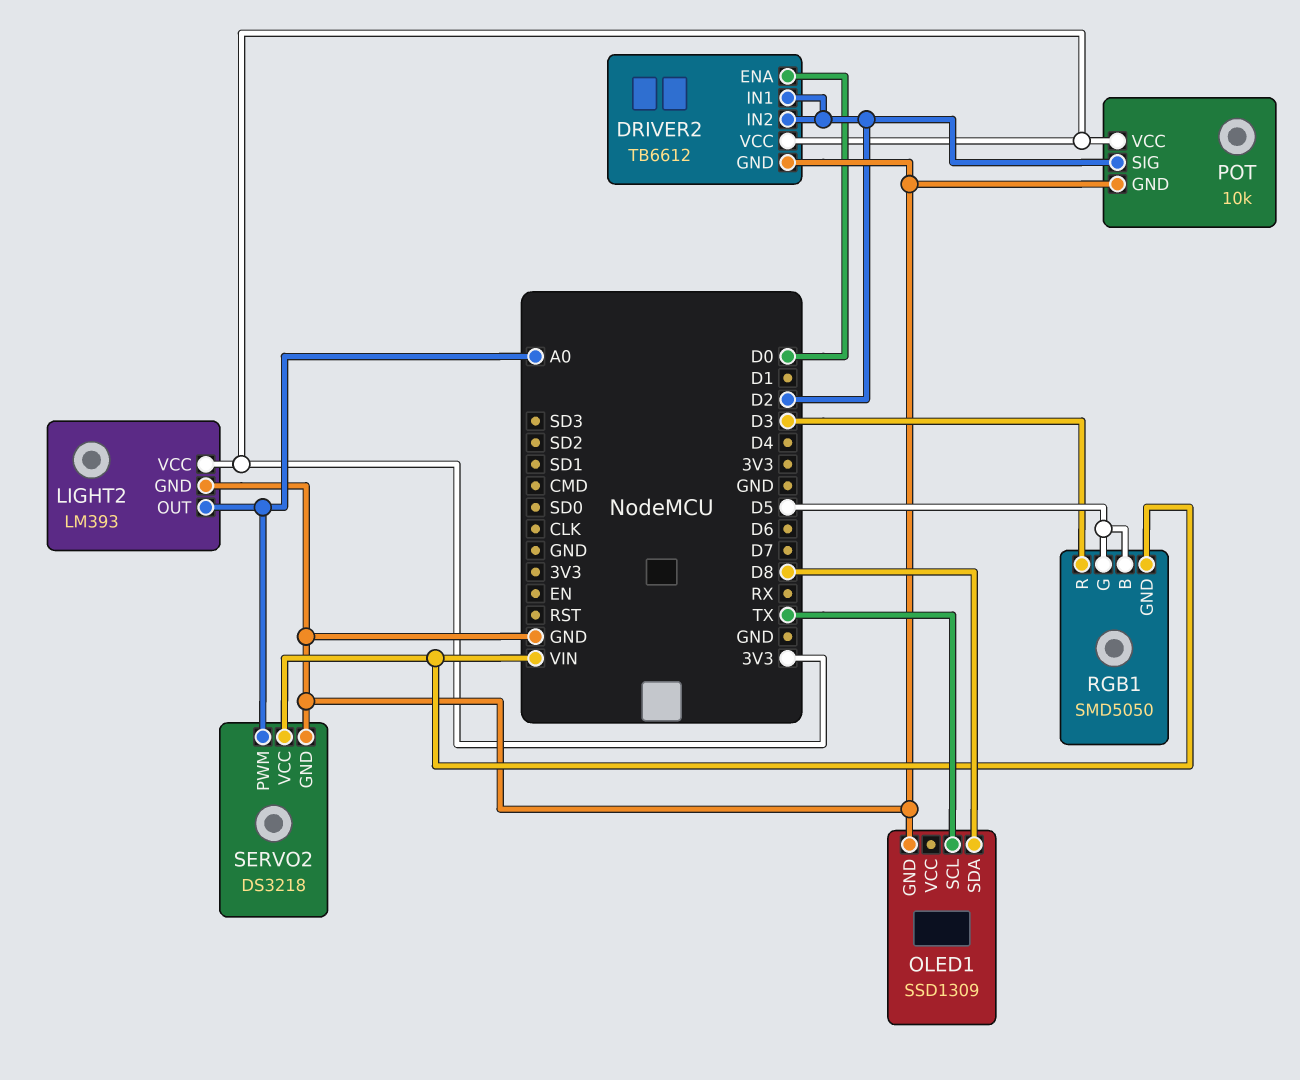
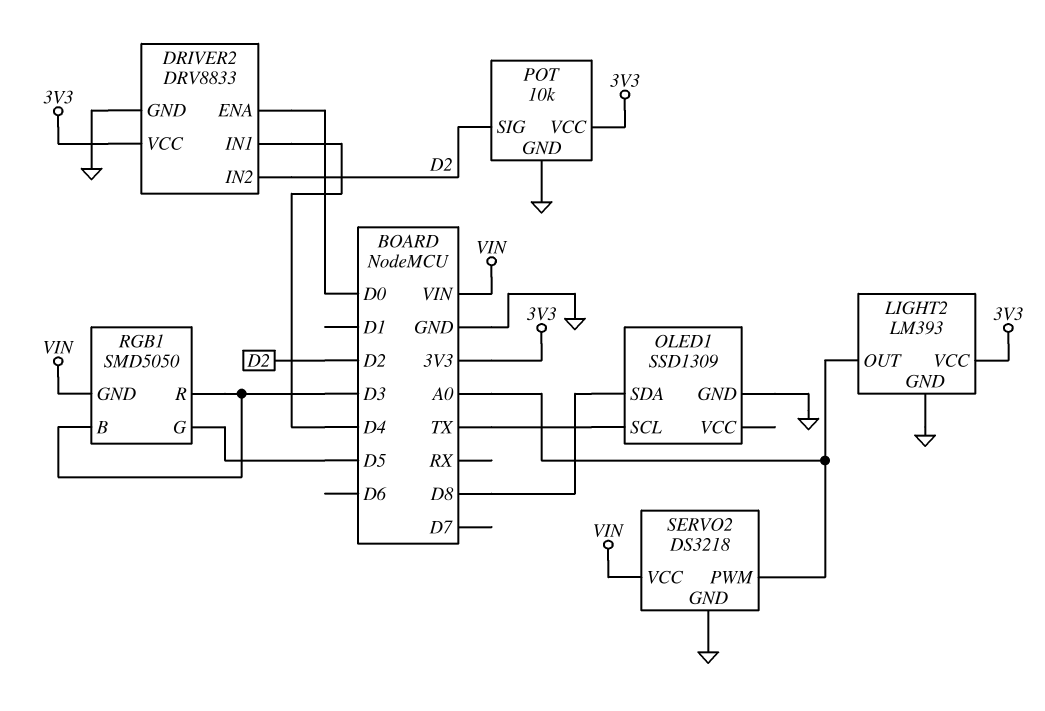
DRIVER2: TB6612 -> DRV8833
DRIVER2 pin IN1: D2 -> D4
RGB1 pin B: D5 -> D3

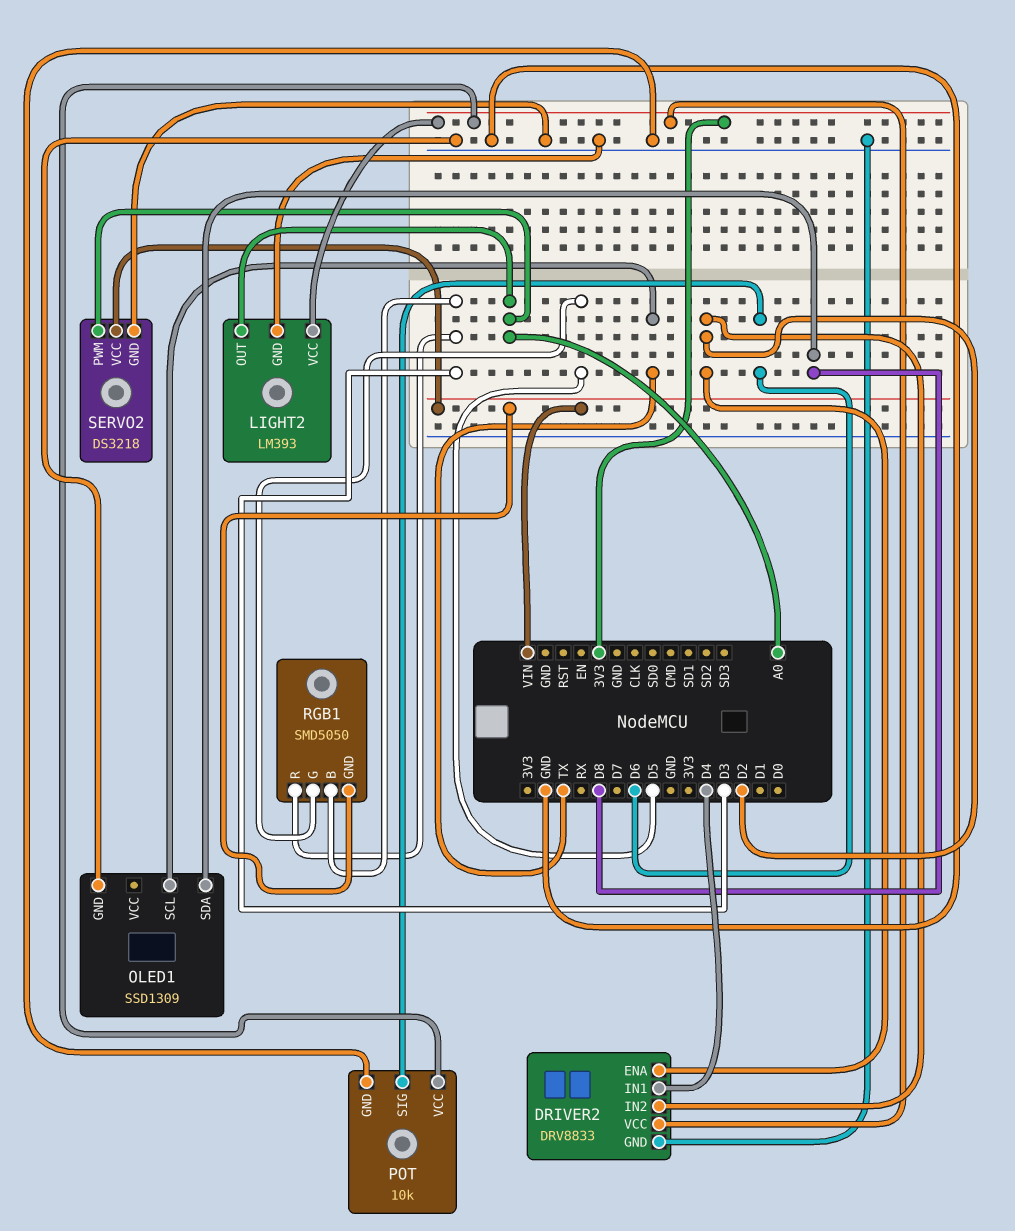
DRIVER2 pin ENA: D0 -> D2
POT pin SIG: D2 -> D6

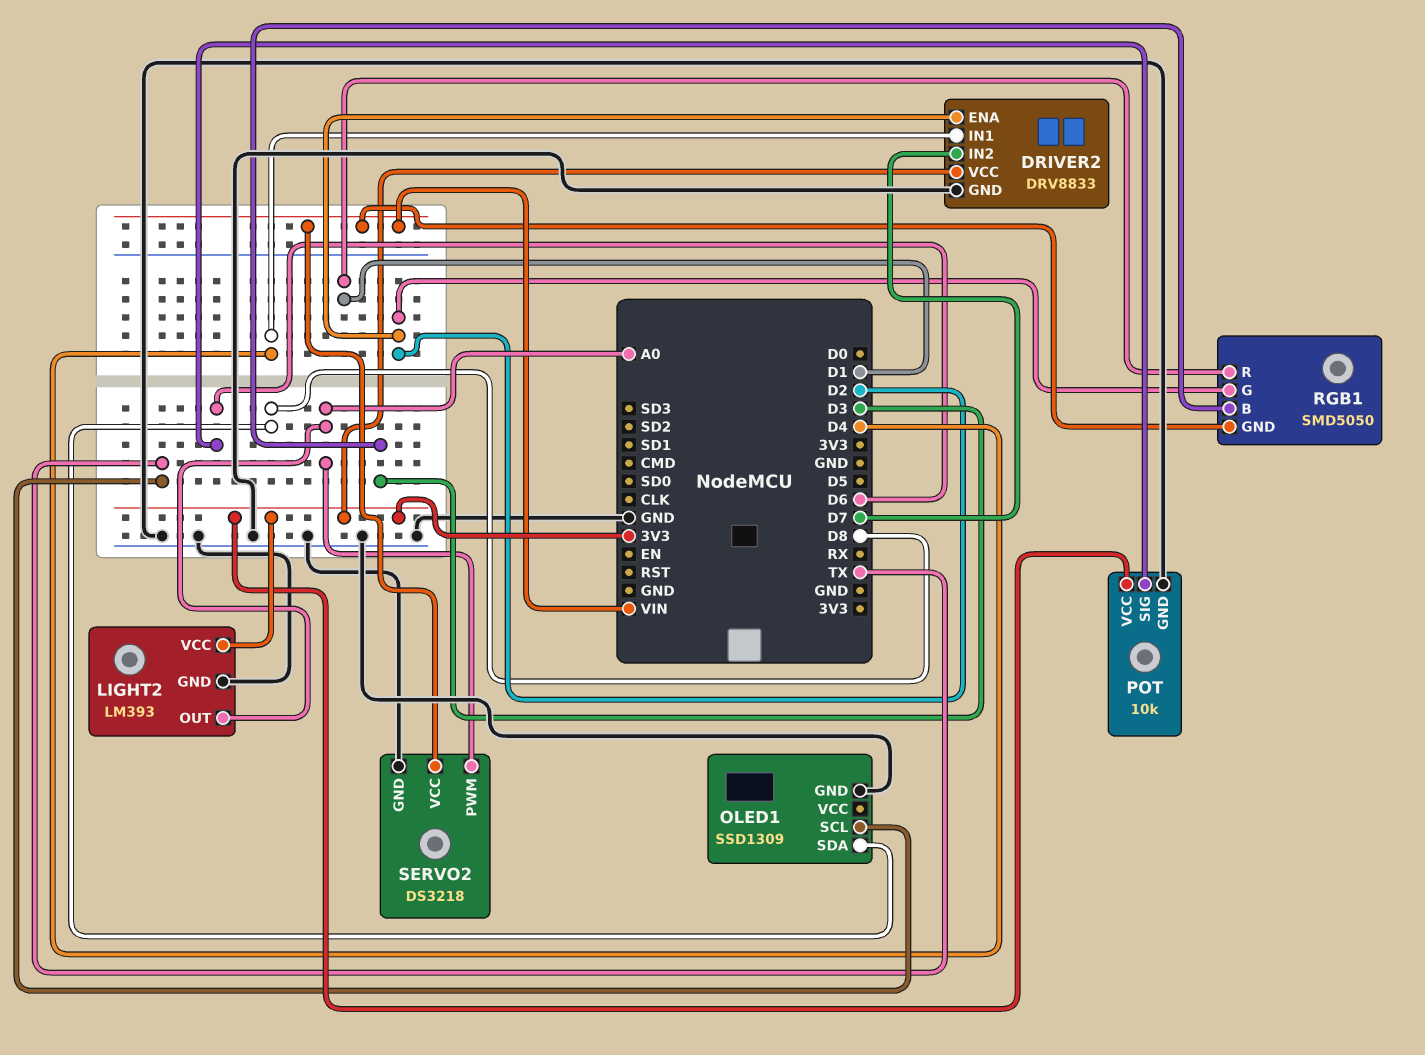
DRIVER2 pin IN2: D2 -> D7
RGB1 pin G: D5 -> D2
RGB1 pin R: D3 -> D1

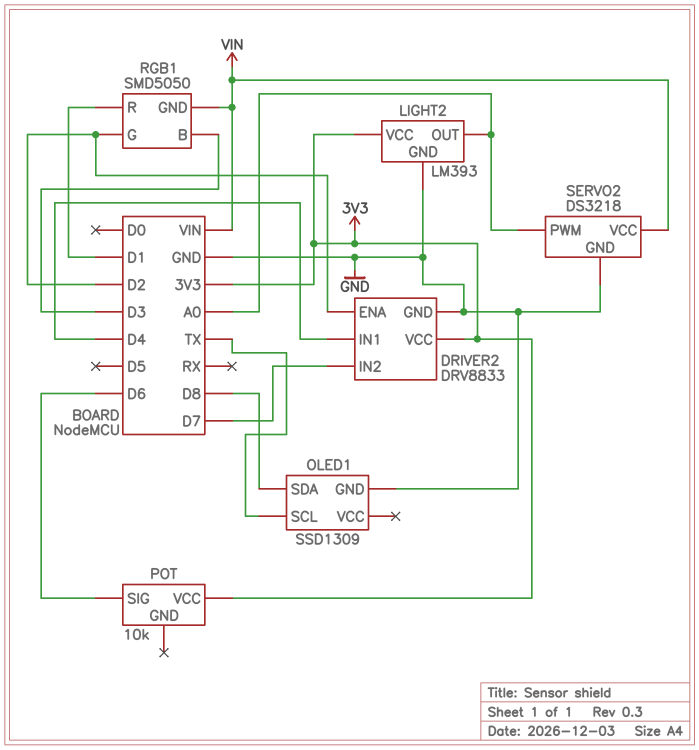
POT pin GND: GND -> none

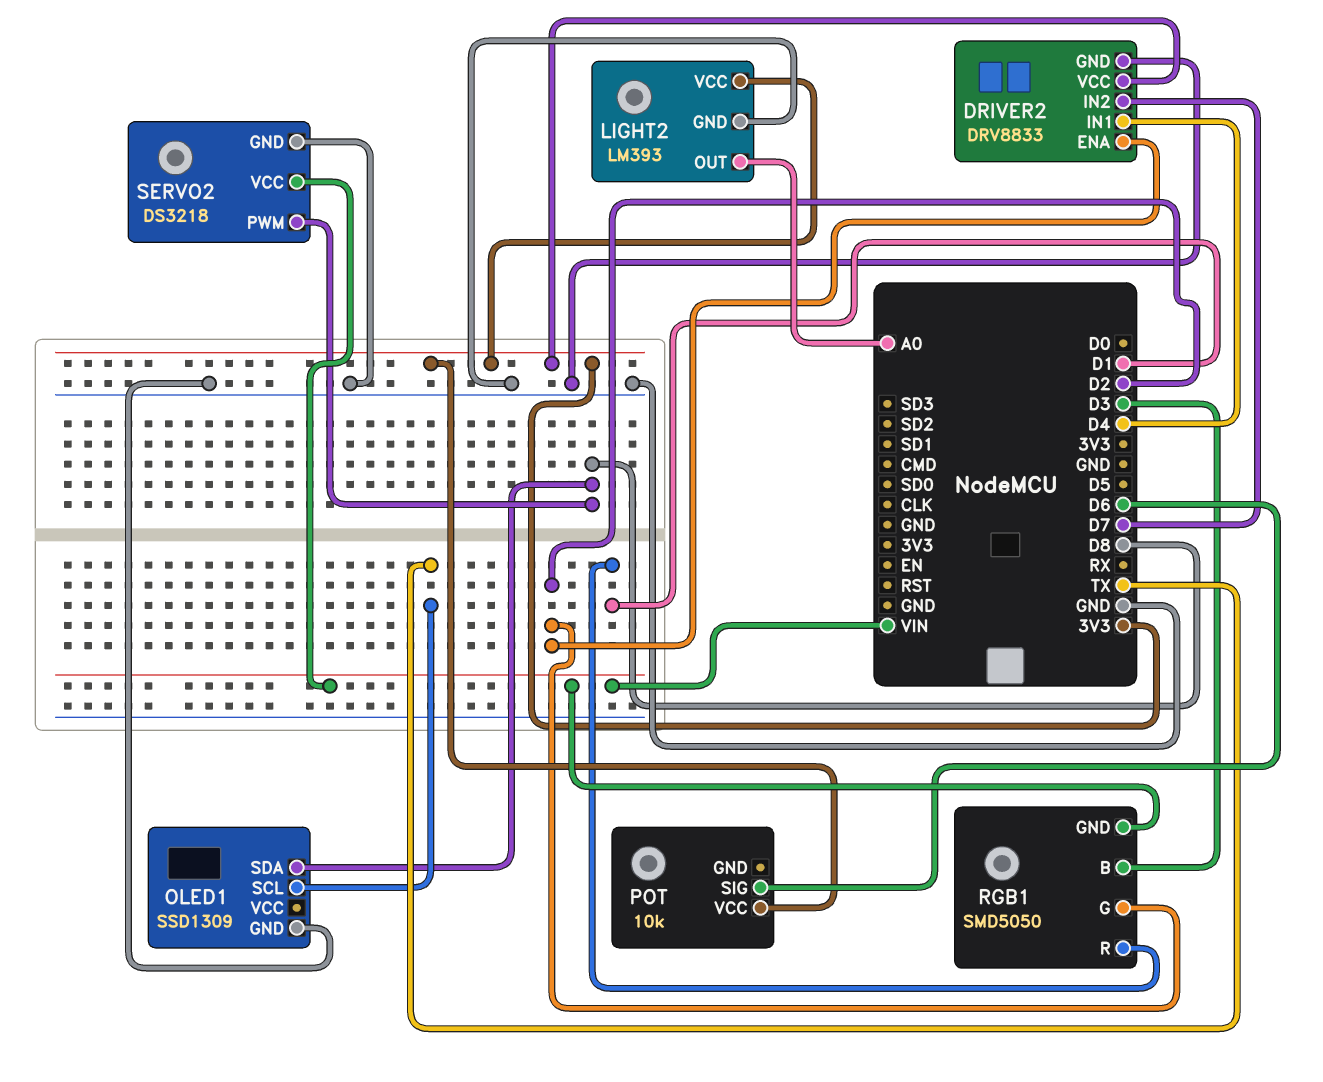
SERVO2 pin PWM: A0 -> D8

